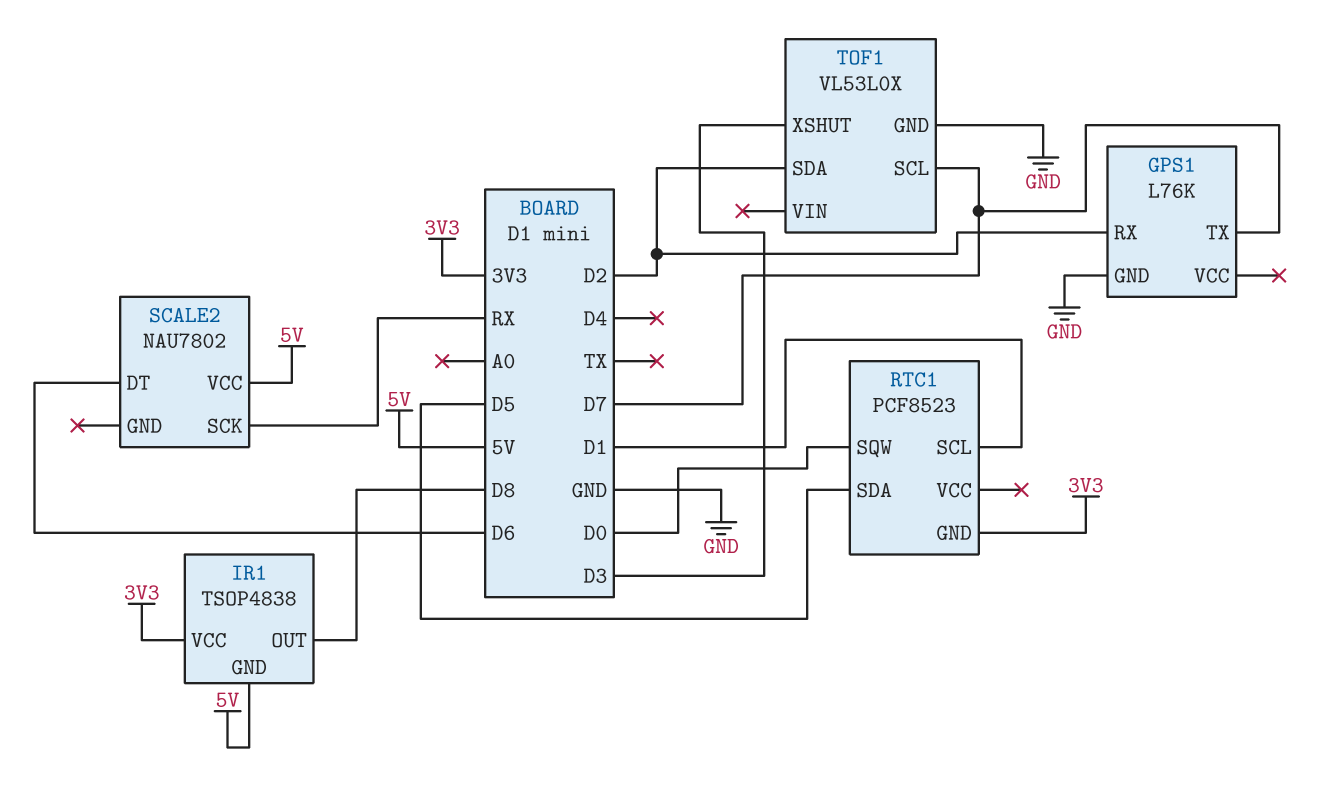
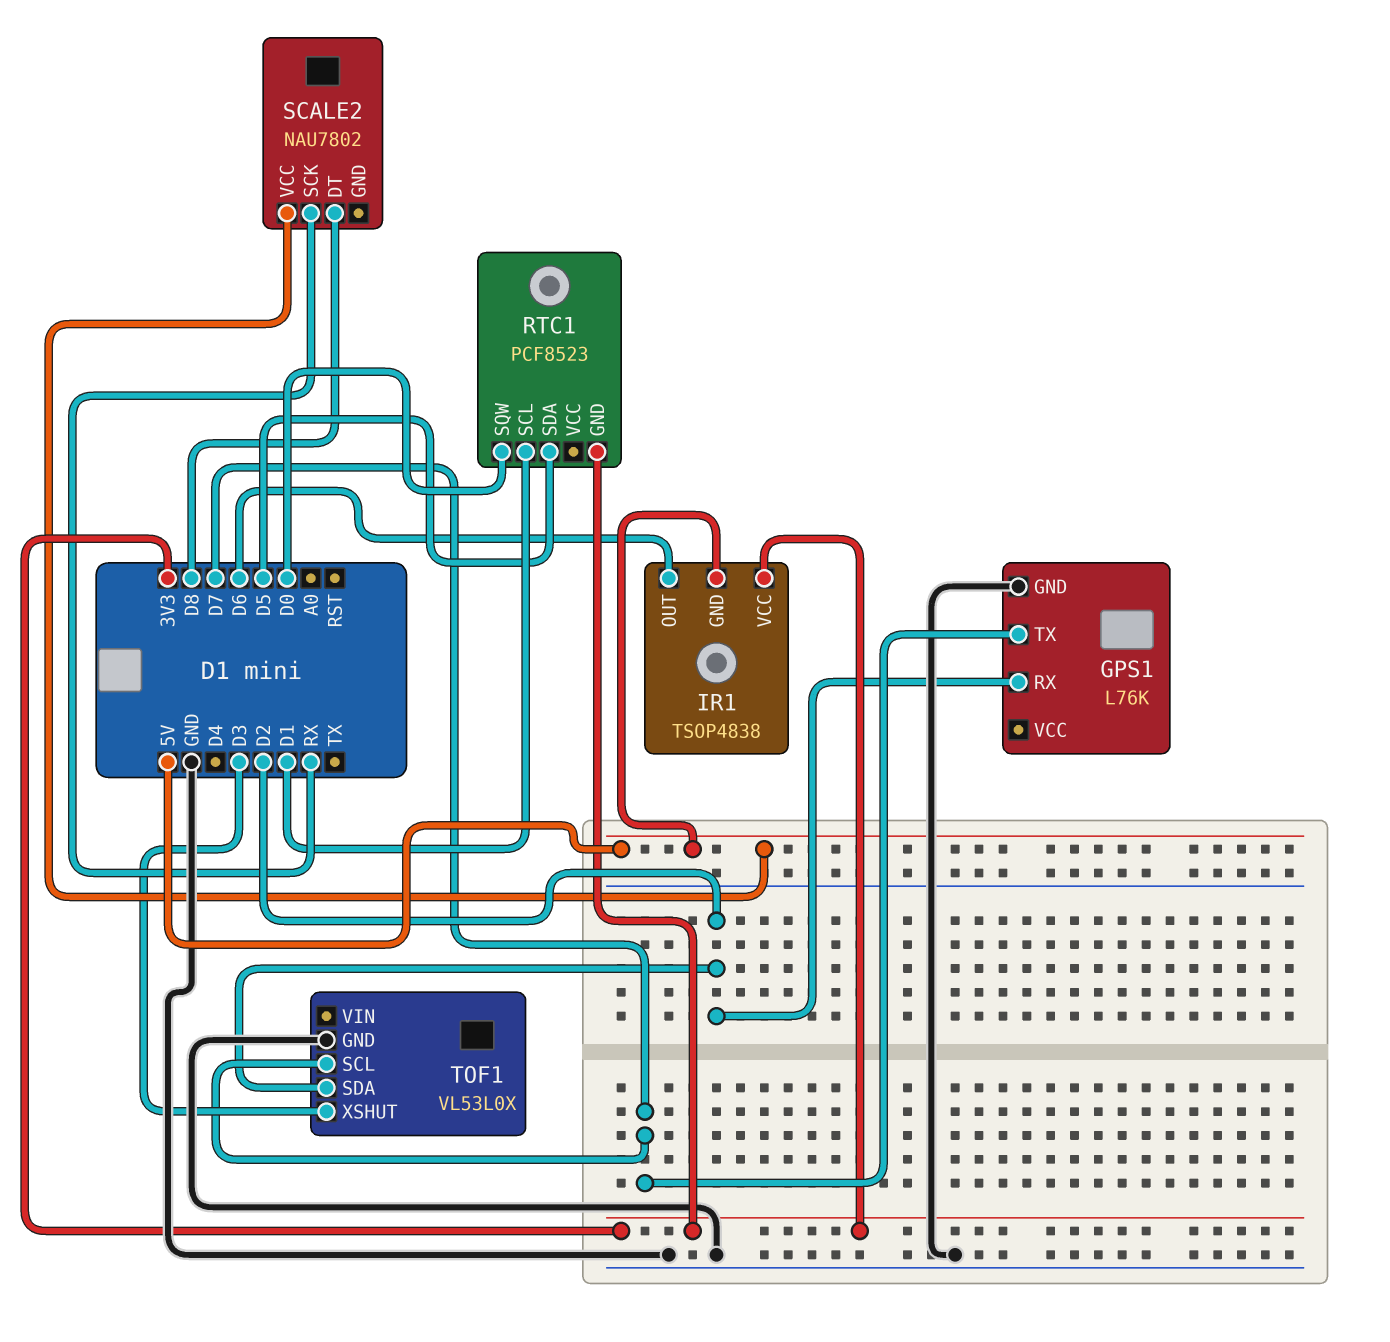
IR1 pin OUT: D8 -> D6
SCALE2 pin DT: D6 -> D8

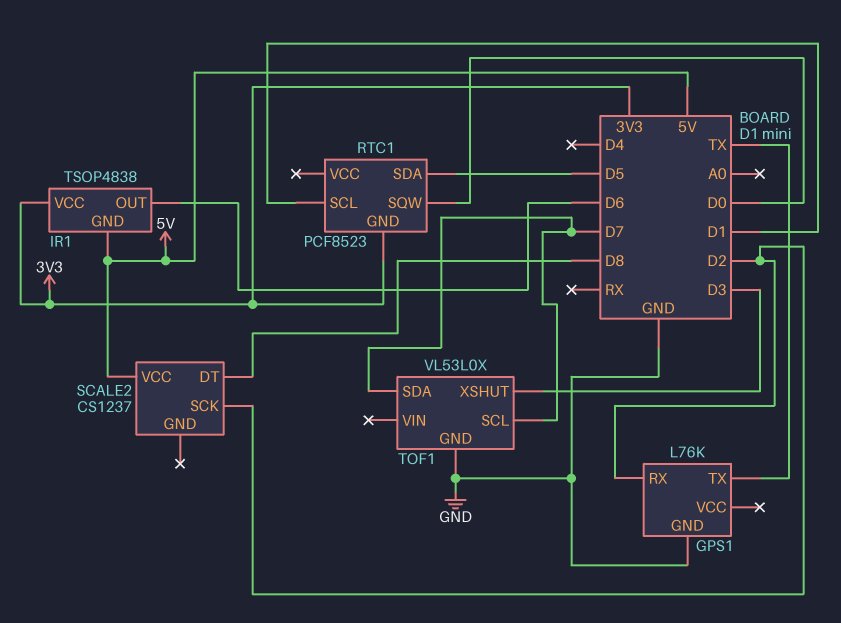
GPS1 pin TX: D7 -> TX
SCALE2: NAU7802 -> CS1237
SCALE2 pin SCK: RX -> D2
TOF1 pin SDA: D2 -> D7

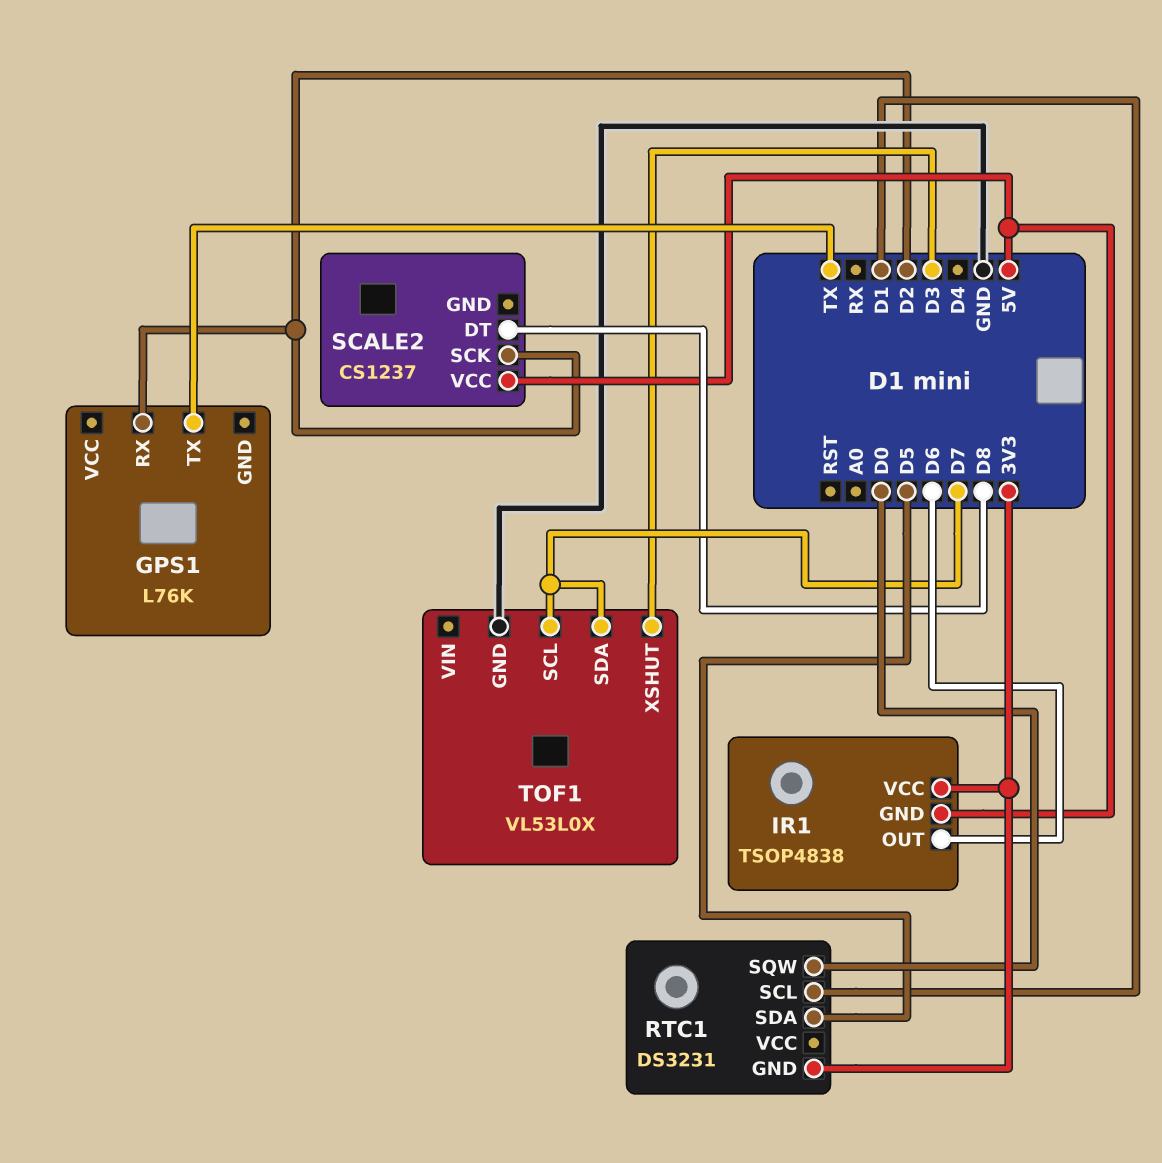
GPS1 pin GND: GND -> none
RTC1: PCF8523 -> DS3231

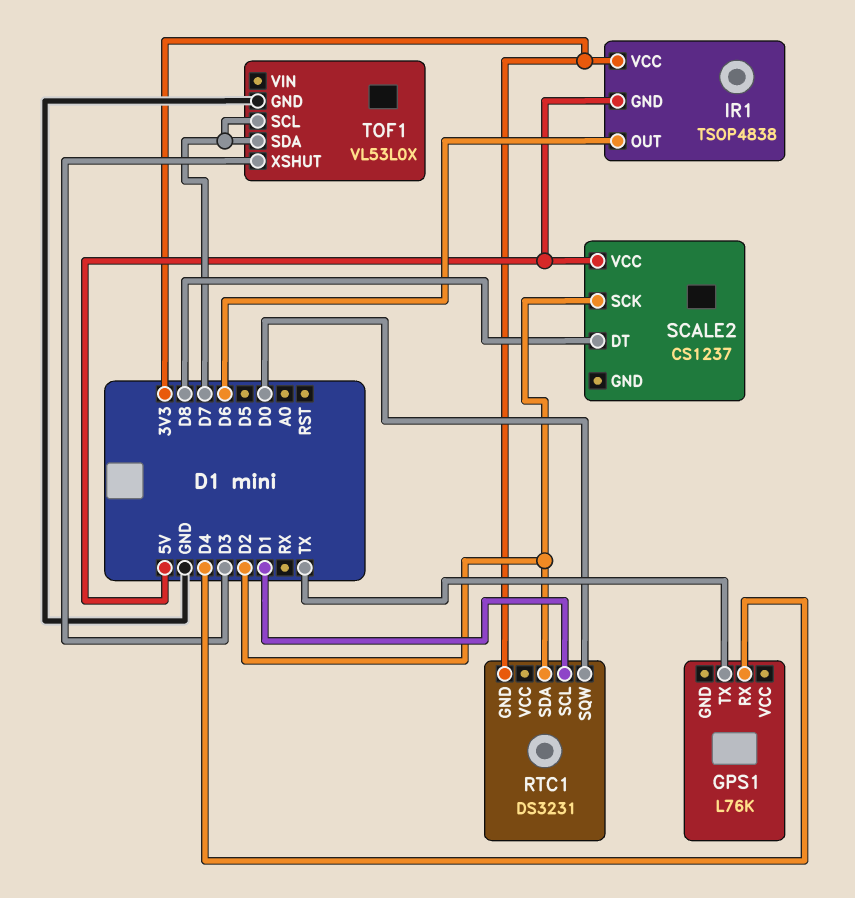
GPS1 pin RX: D2 -> D4
RTC1 pin SDA: D5 -> D2

